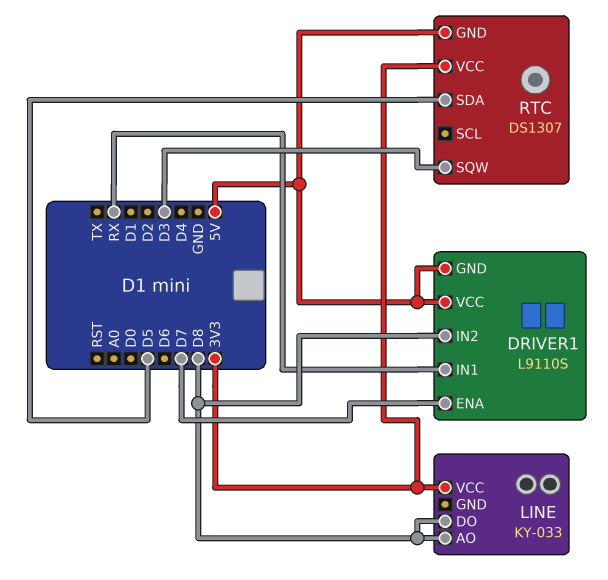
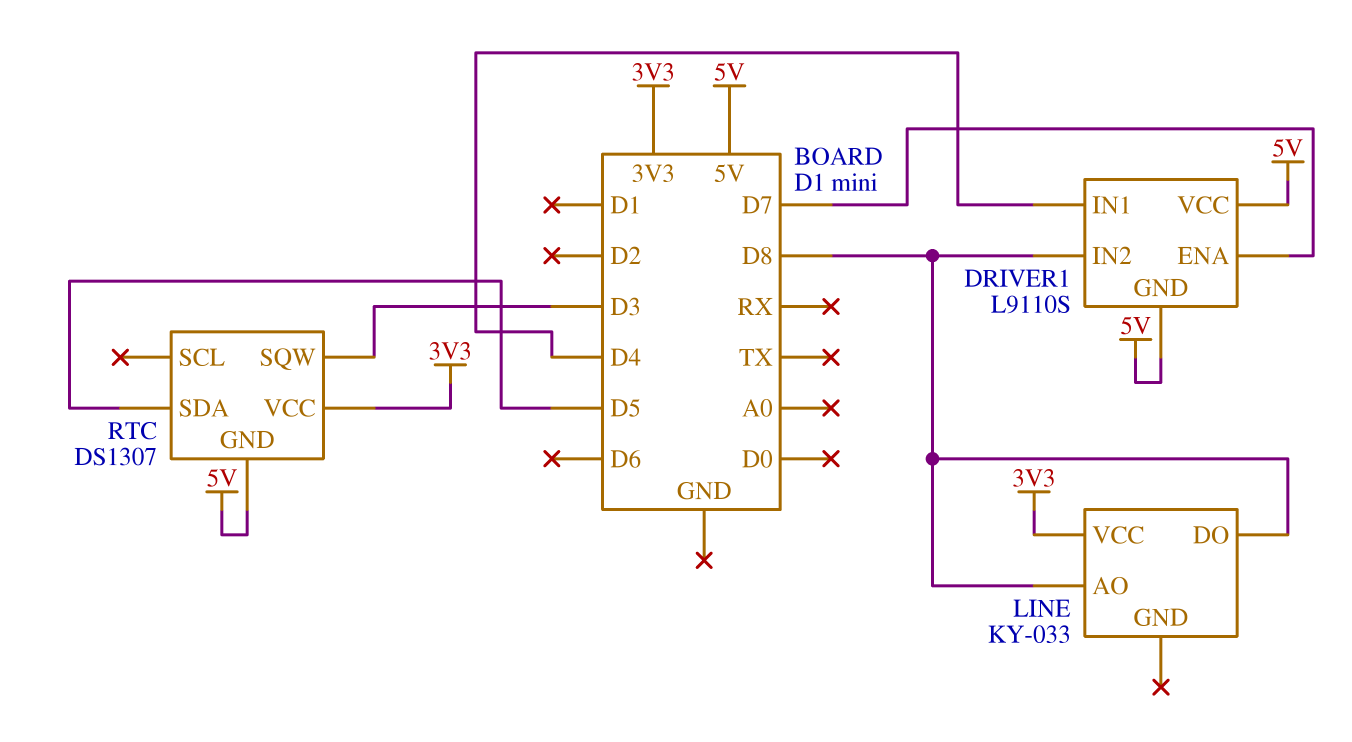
DRIVER1 pin IN1: RX -> D4

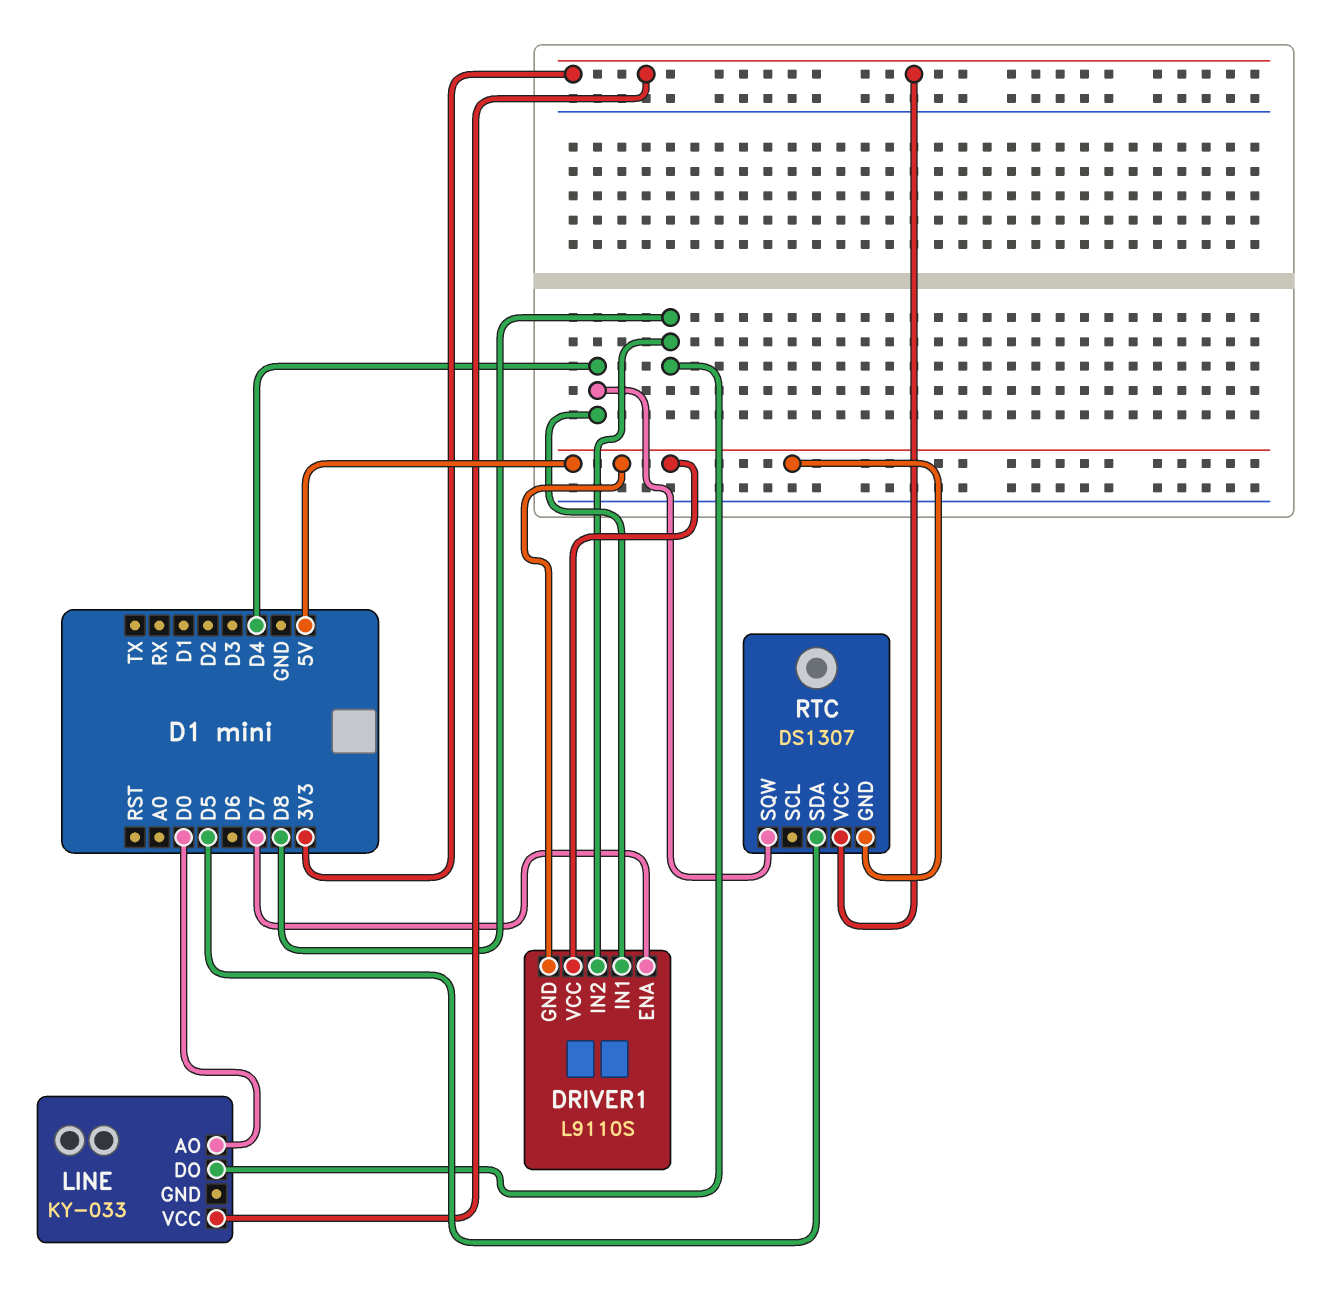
LINE pin AO: D8 -> D0
RTC pin SQW: D3 -> D4

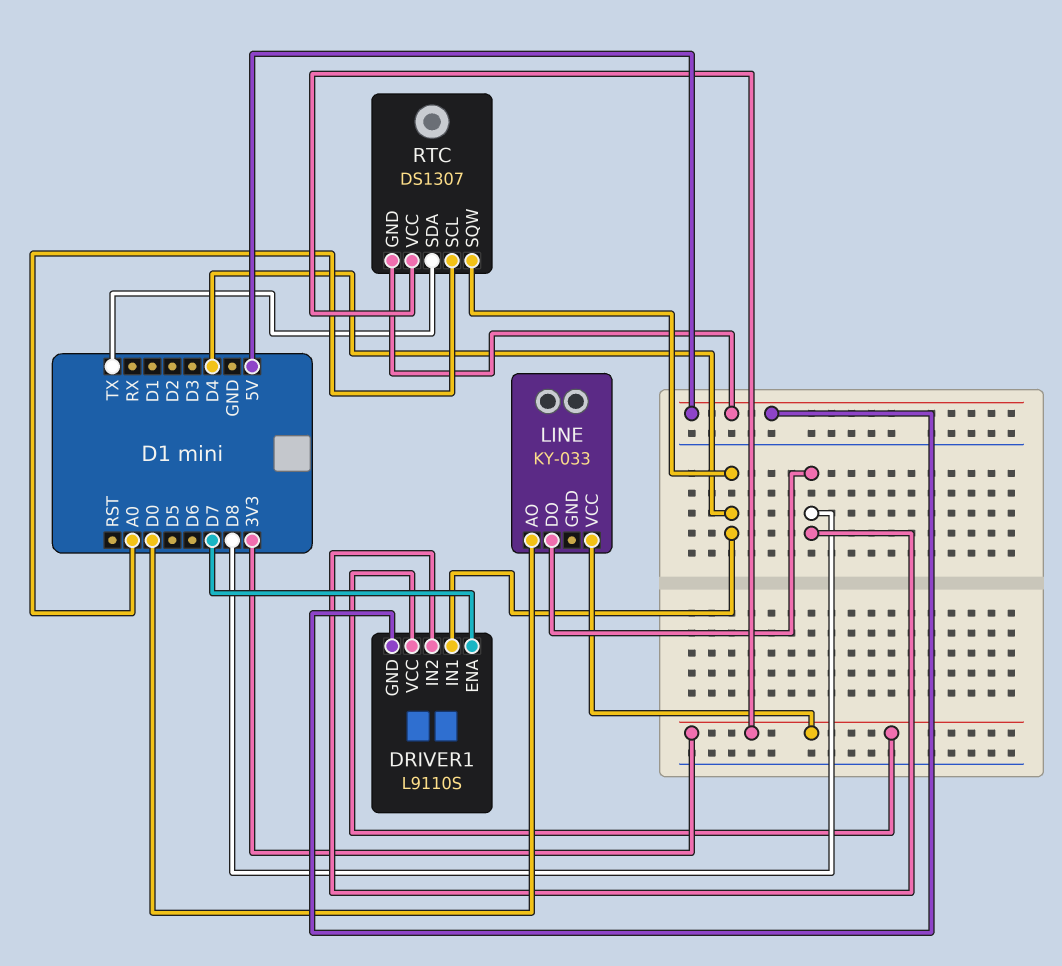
DRIVER1 pin VCC: 5V -> 3V3
RTC pin SCL: none -> A0
RTC pin SDA: D5 -> TX

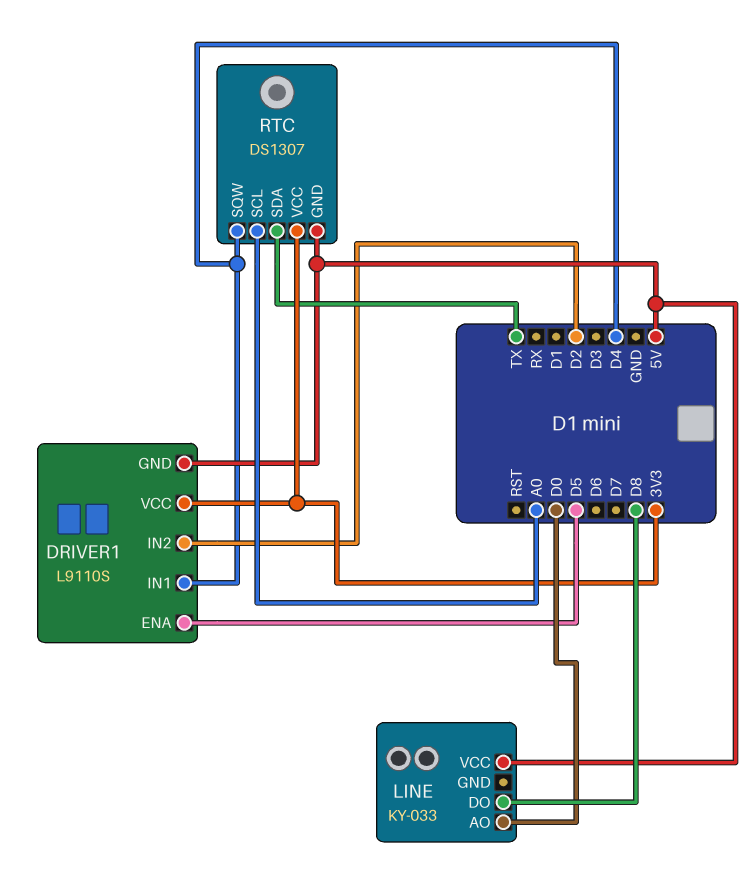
DRIVER1 pin ENA: D7 -> D5
DRIVER1 pin IN2: D8 -> D2
LINE pin VCC: 3V3 -> 5V

